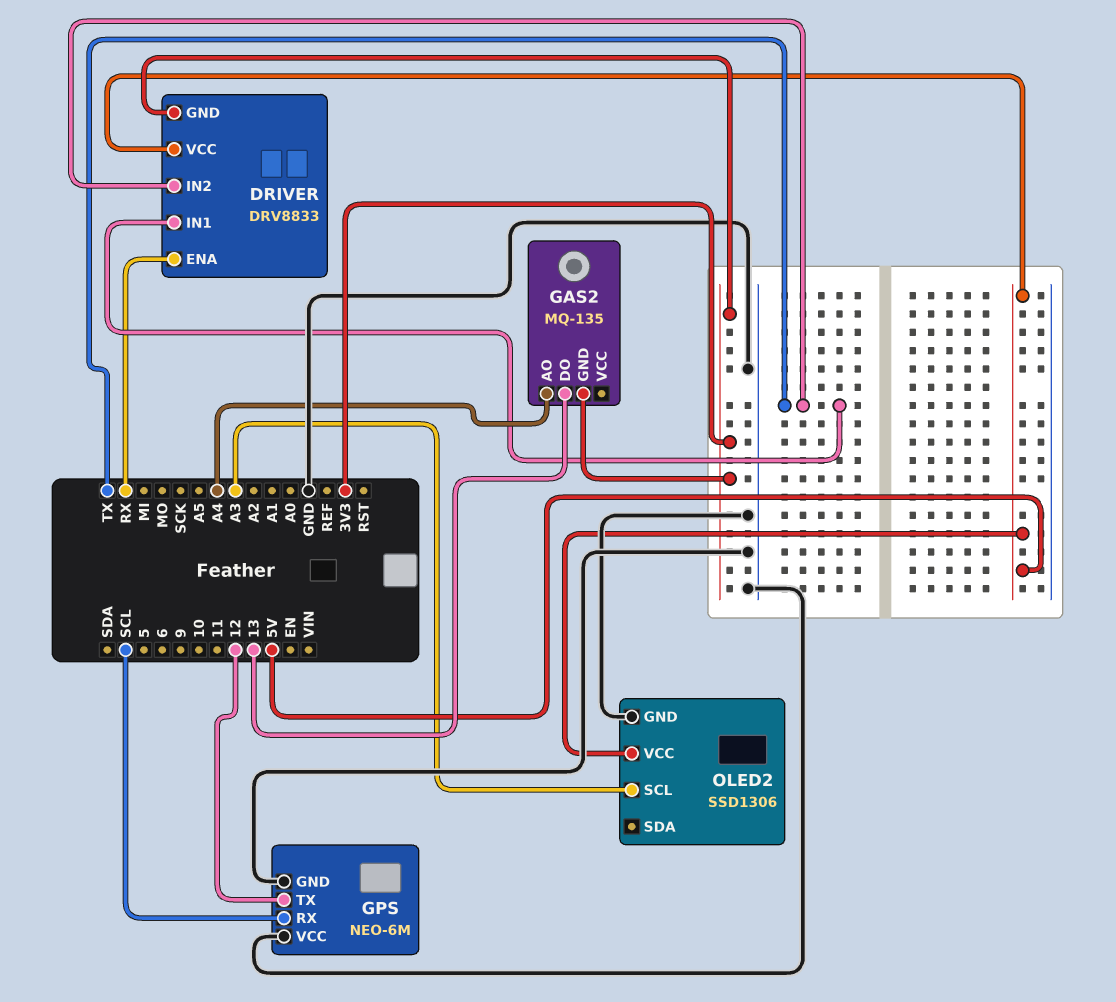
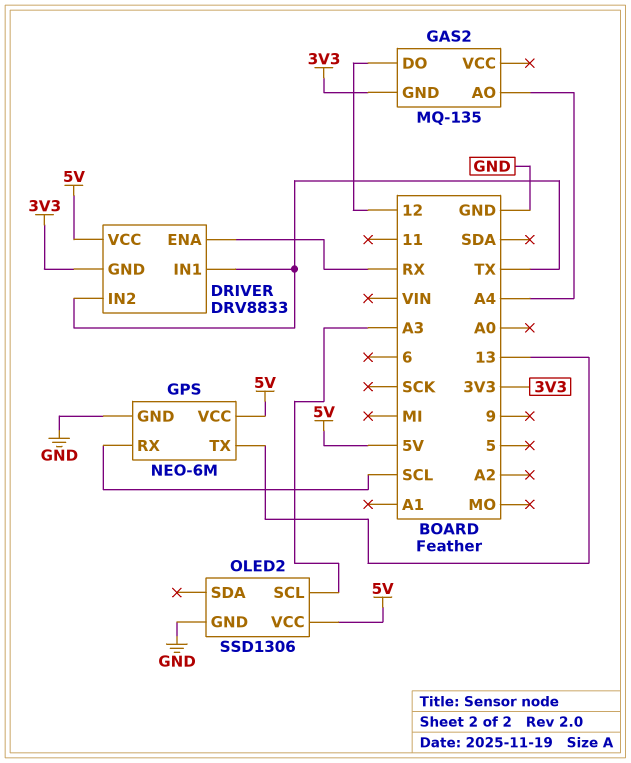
GAS2 pin DO: 13 -> 12
GPS pin TX: 12 -> 13
GPS pin VCC: GND -> 5V

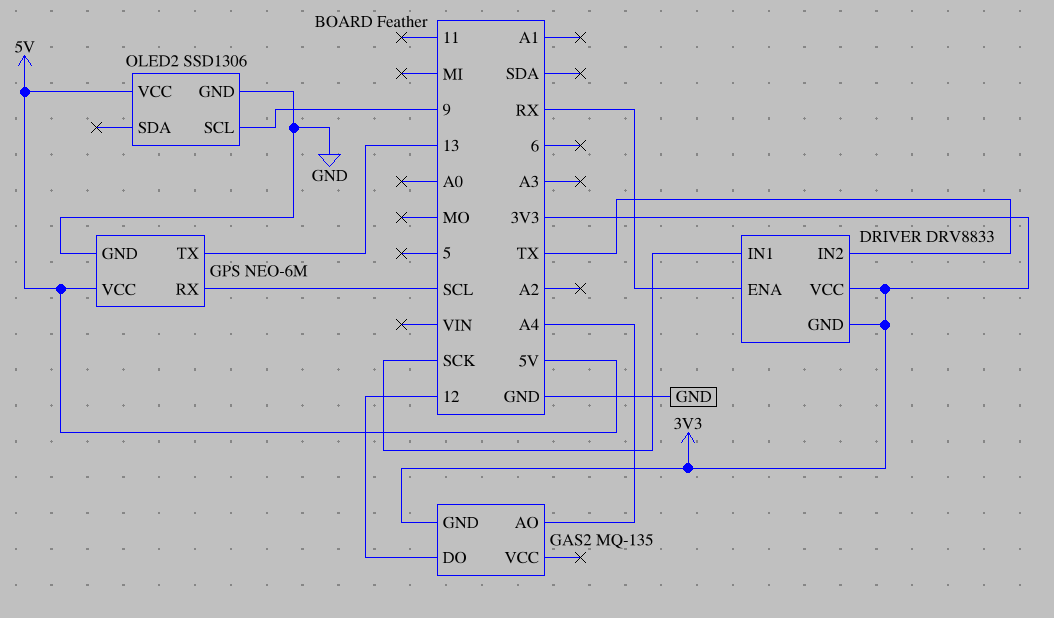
DRIVER pin IN1: TX -> SCK
DRIVER pin VCC: 5V -> 3V3
OLED2 pin SCL: A3 -> 9

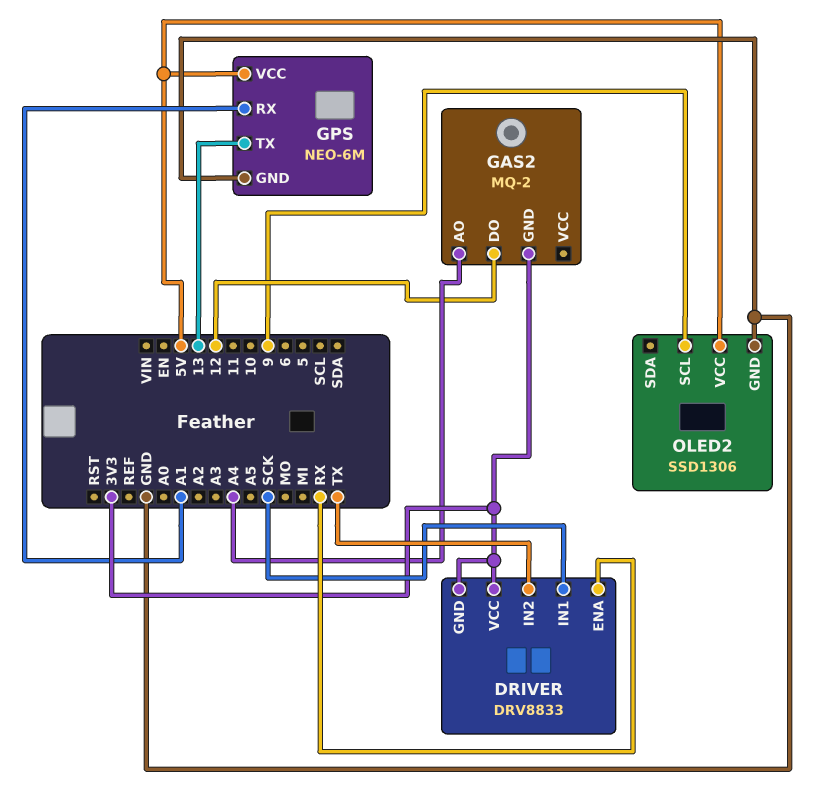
GAS2: MQ-135 -> MQ-2
GPS pin RX: SCL -> A1

